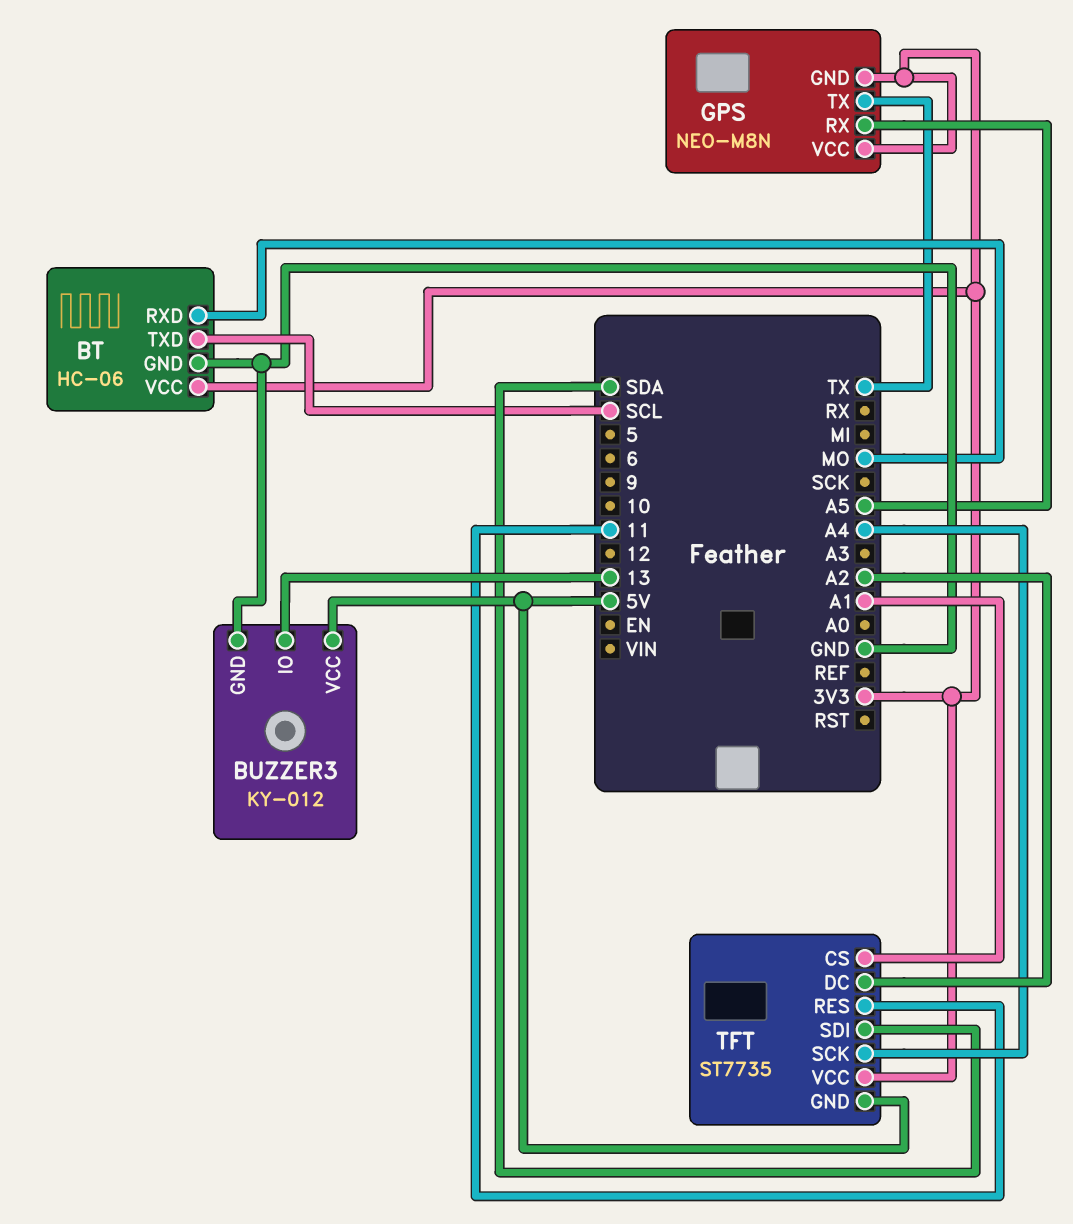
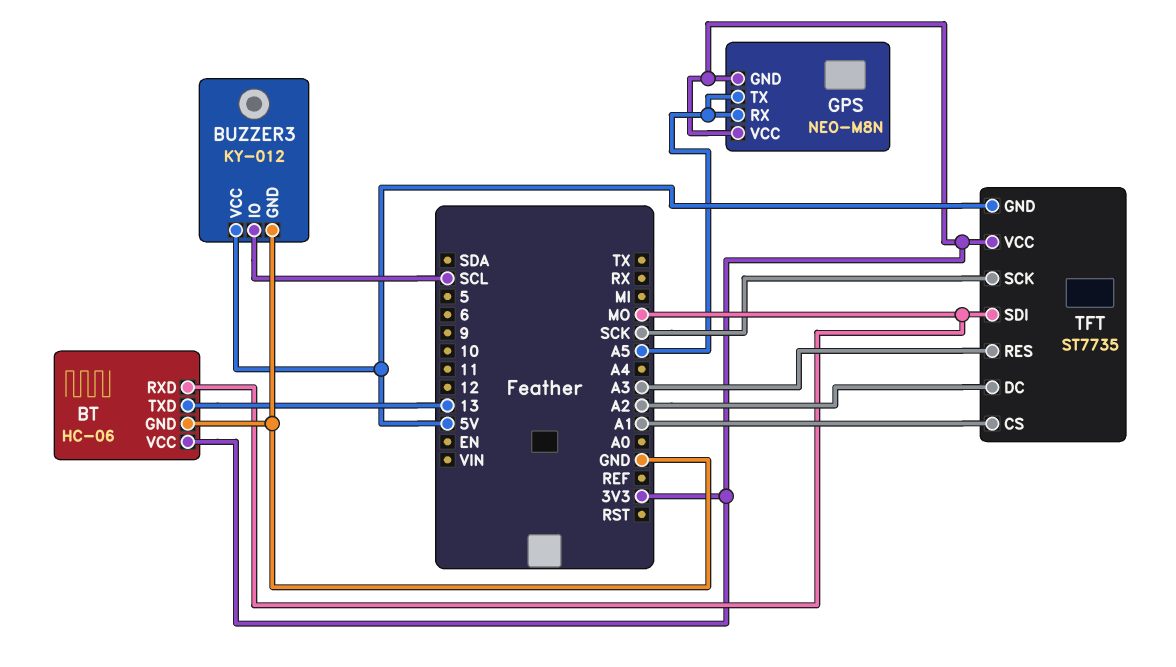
BT pin TXD: SCL -> 13
BUZZER3 pin IO: 13 -> SCL
GPS pin TX: TX -> A5
TFT pin RES: 11 -> A3
TFT pin SCK: A4 -> SCK
TFT pin SDI: SDA -> MO

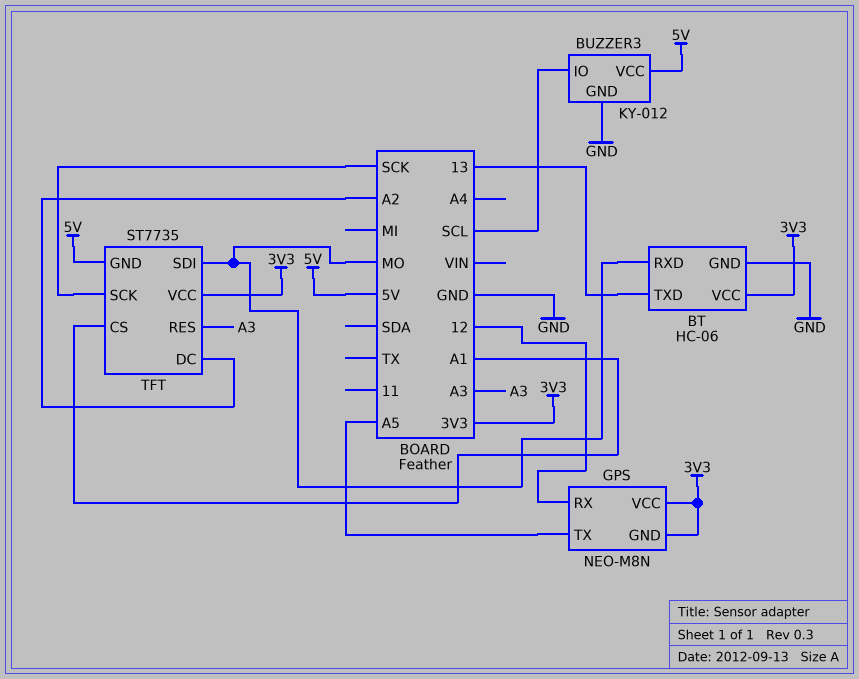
GPS pin RX: A5 -> 12

